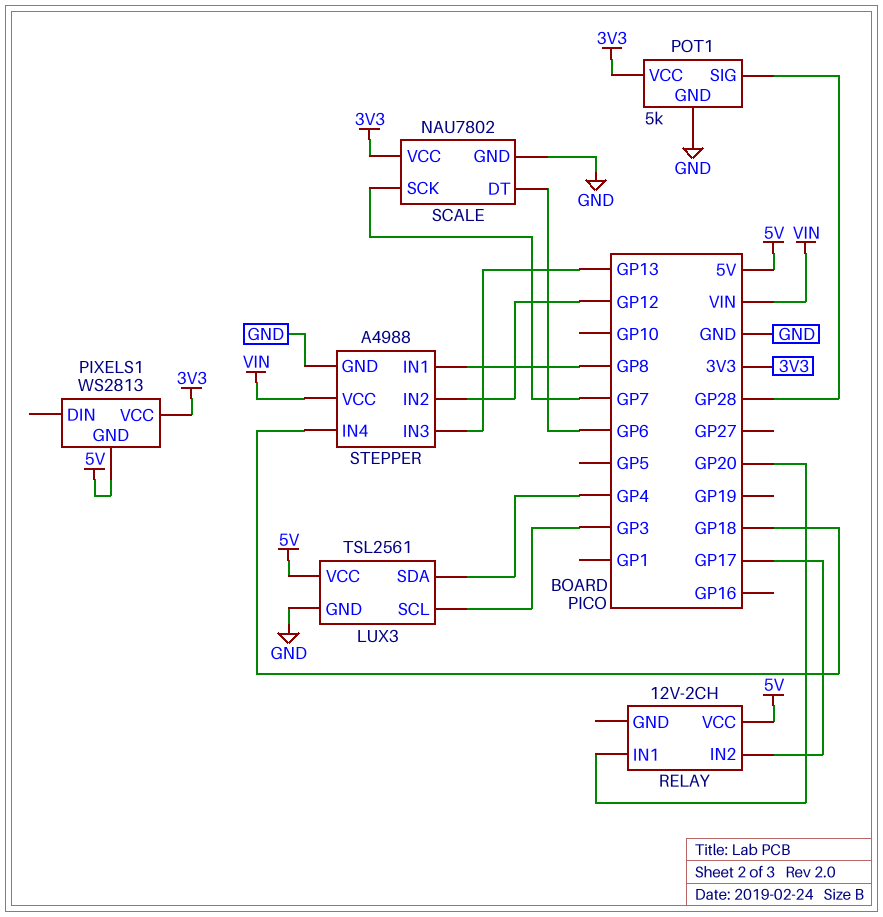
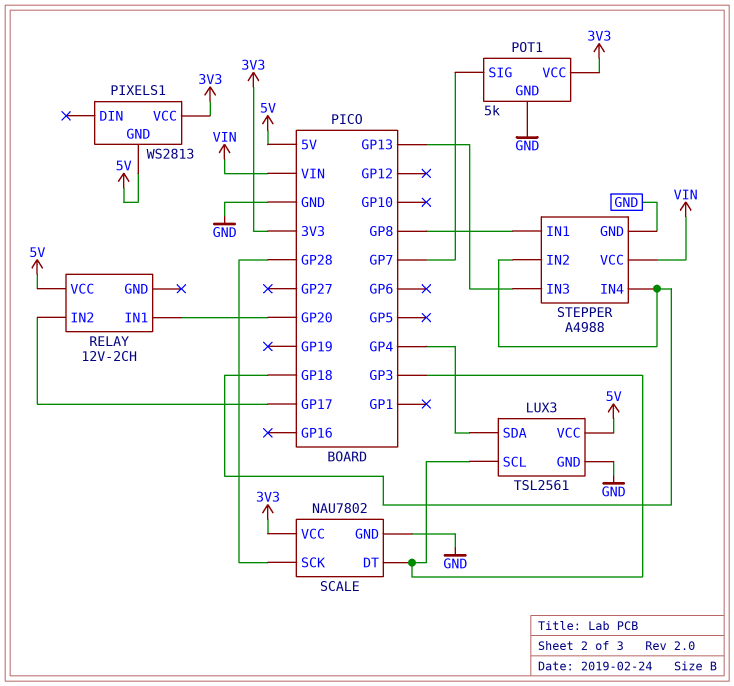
POT1 pin SIG: GP28 -> GP7
SCALE pin DT: GP6 -> GP3
SCALE pin SCK: GP7 -> GP28
STEPPER pin IN2: GP12 -> GP18

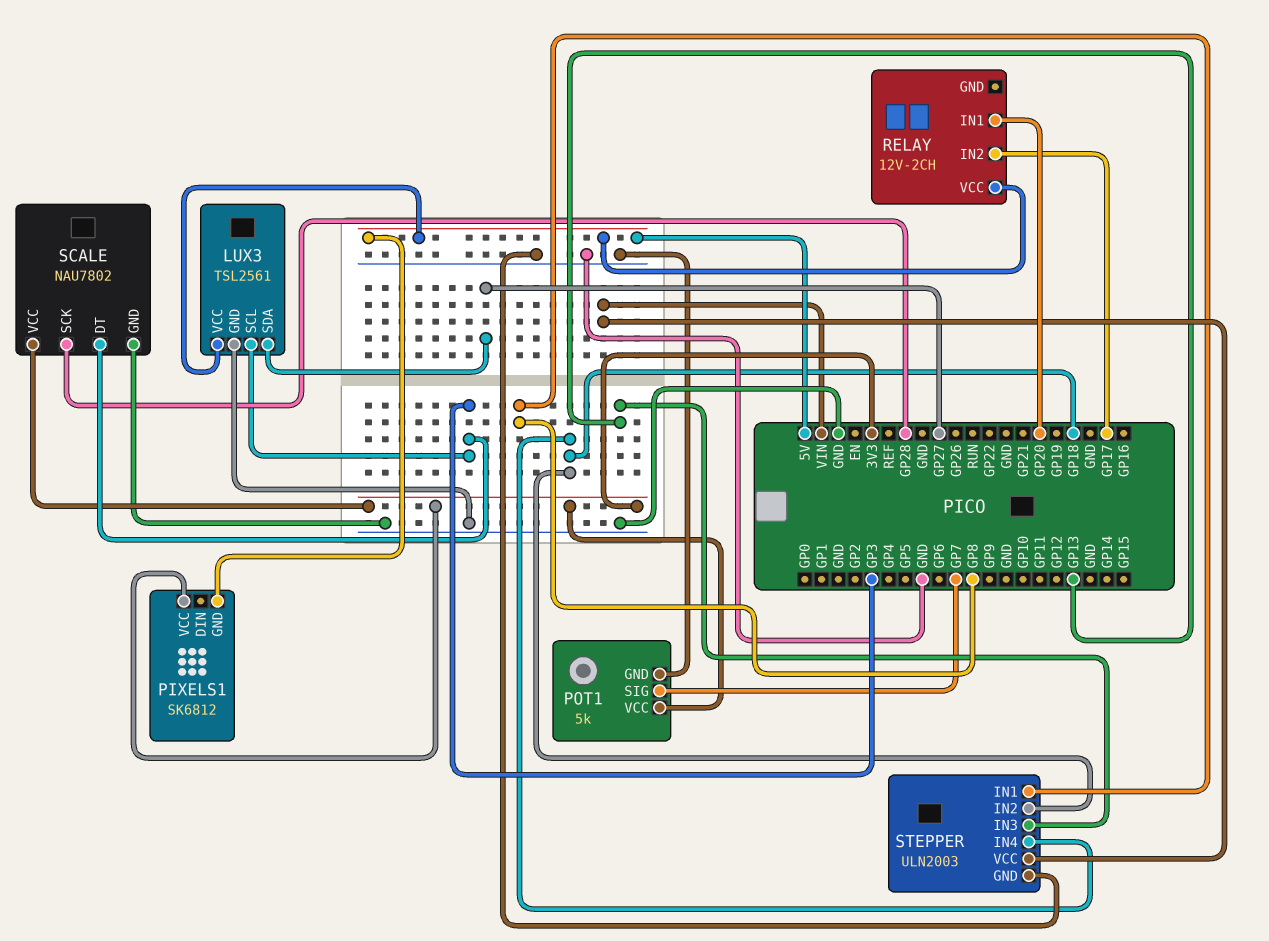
LUX3 pin SDA: GP4 -> GP27
PIXELS1: WS2813 -> SK6812
STEPPER: A4988 -> ULN2003

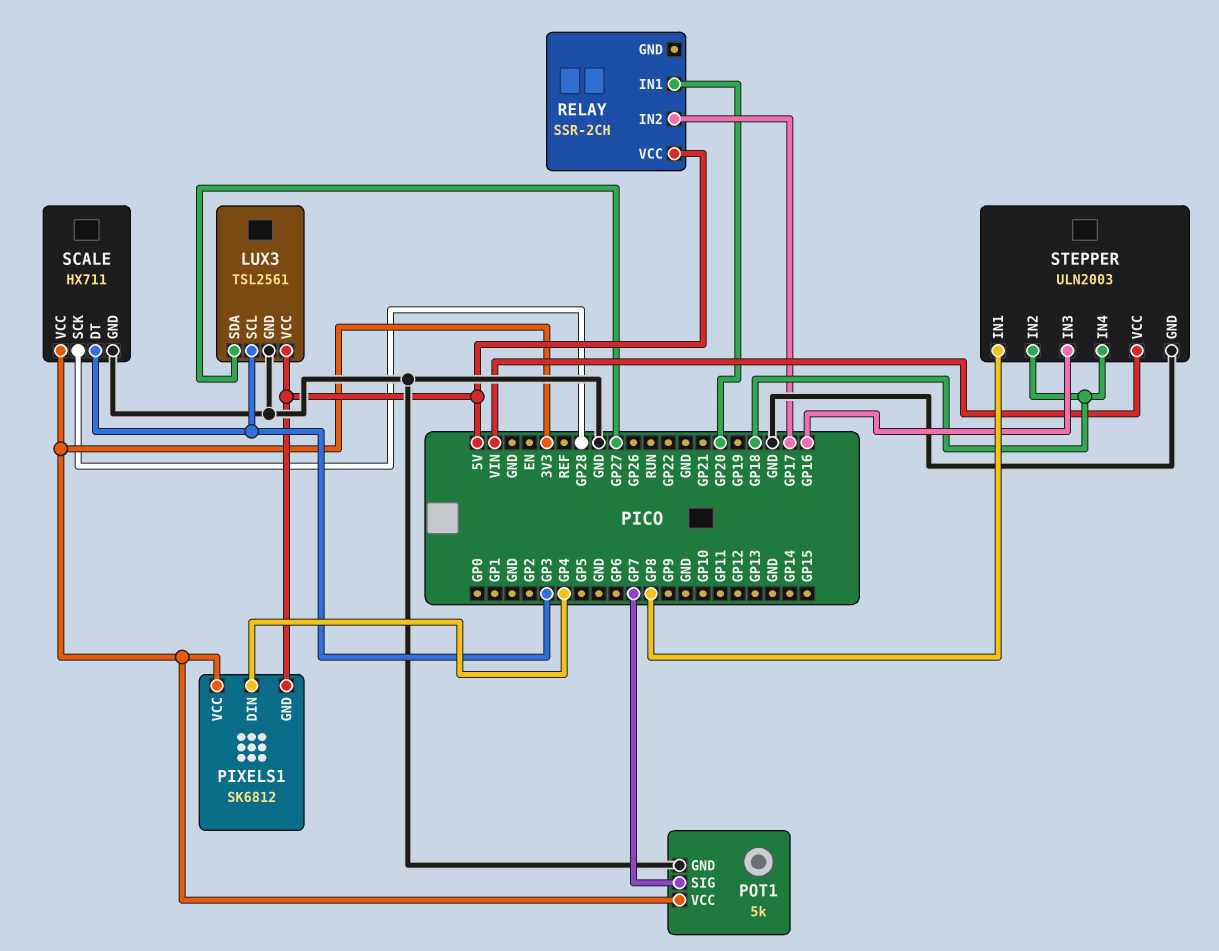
PIXELS1 pin DIN: none -> GP4
RELAY: 12V-2CH -> SSR-2CH
SCALE: NAU7802 -> HX711
STEPPER pin IN3: GP13 -> GP16

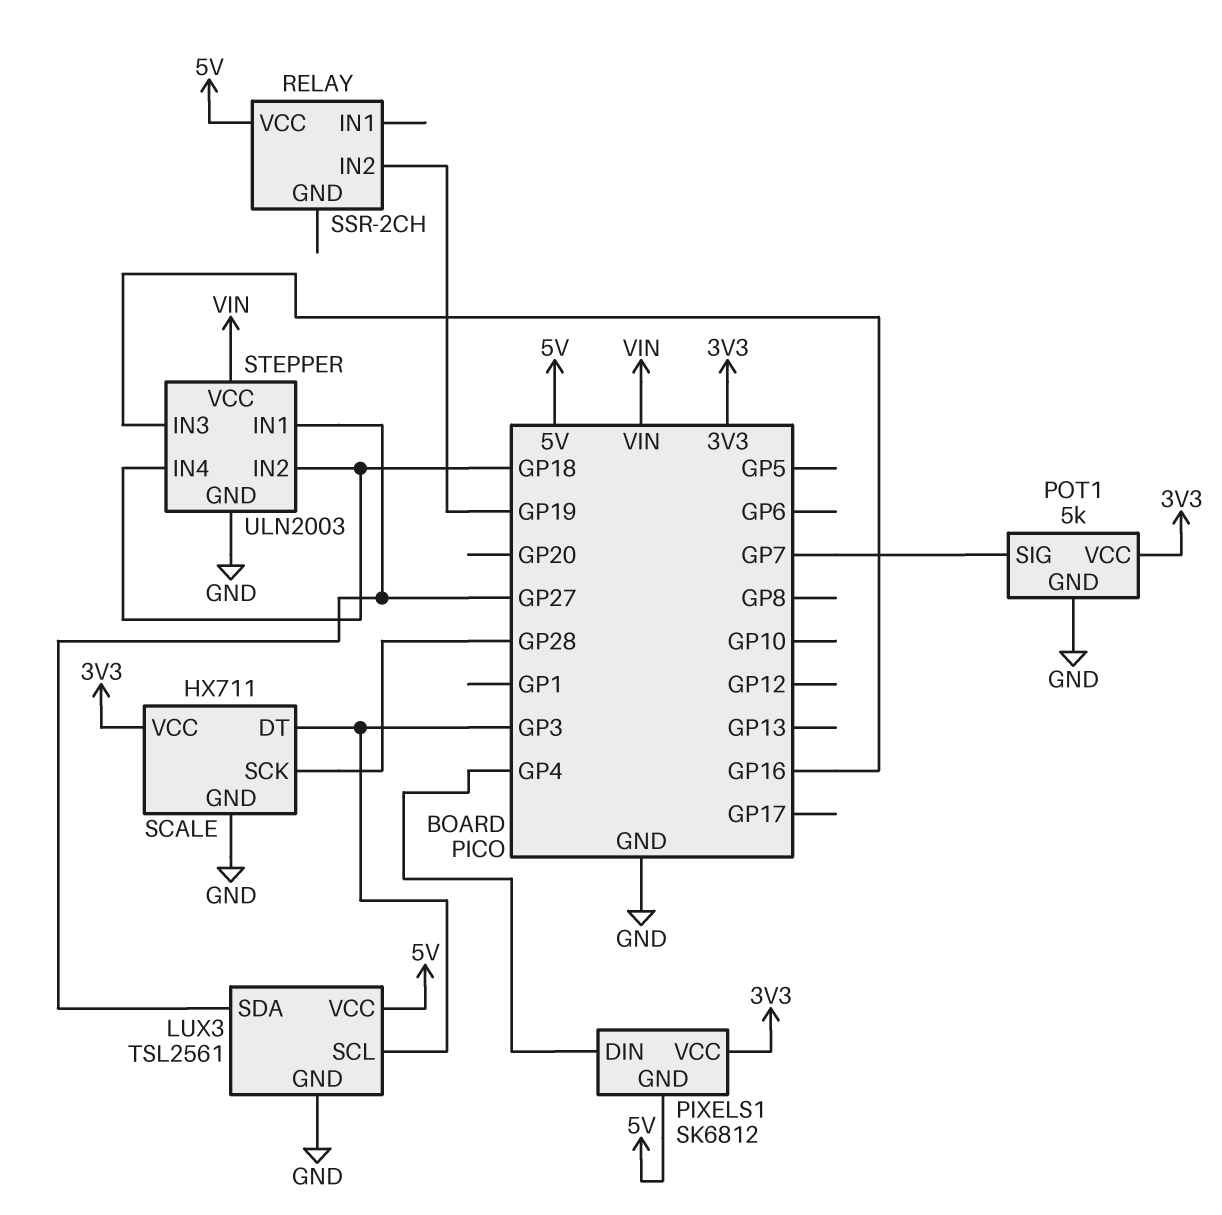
RELAY pin IN1: GP20 -> none
RELAY pin IN2: GP17 -> GP19
STEPPER pin IN1: GP8 -> GP27

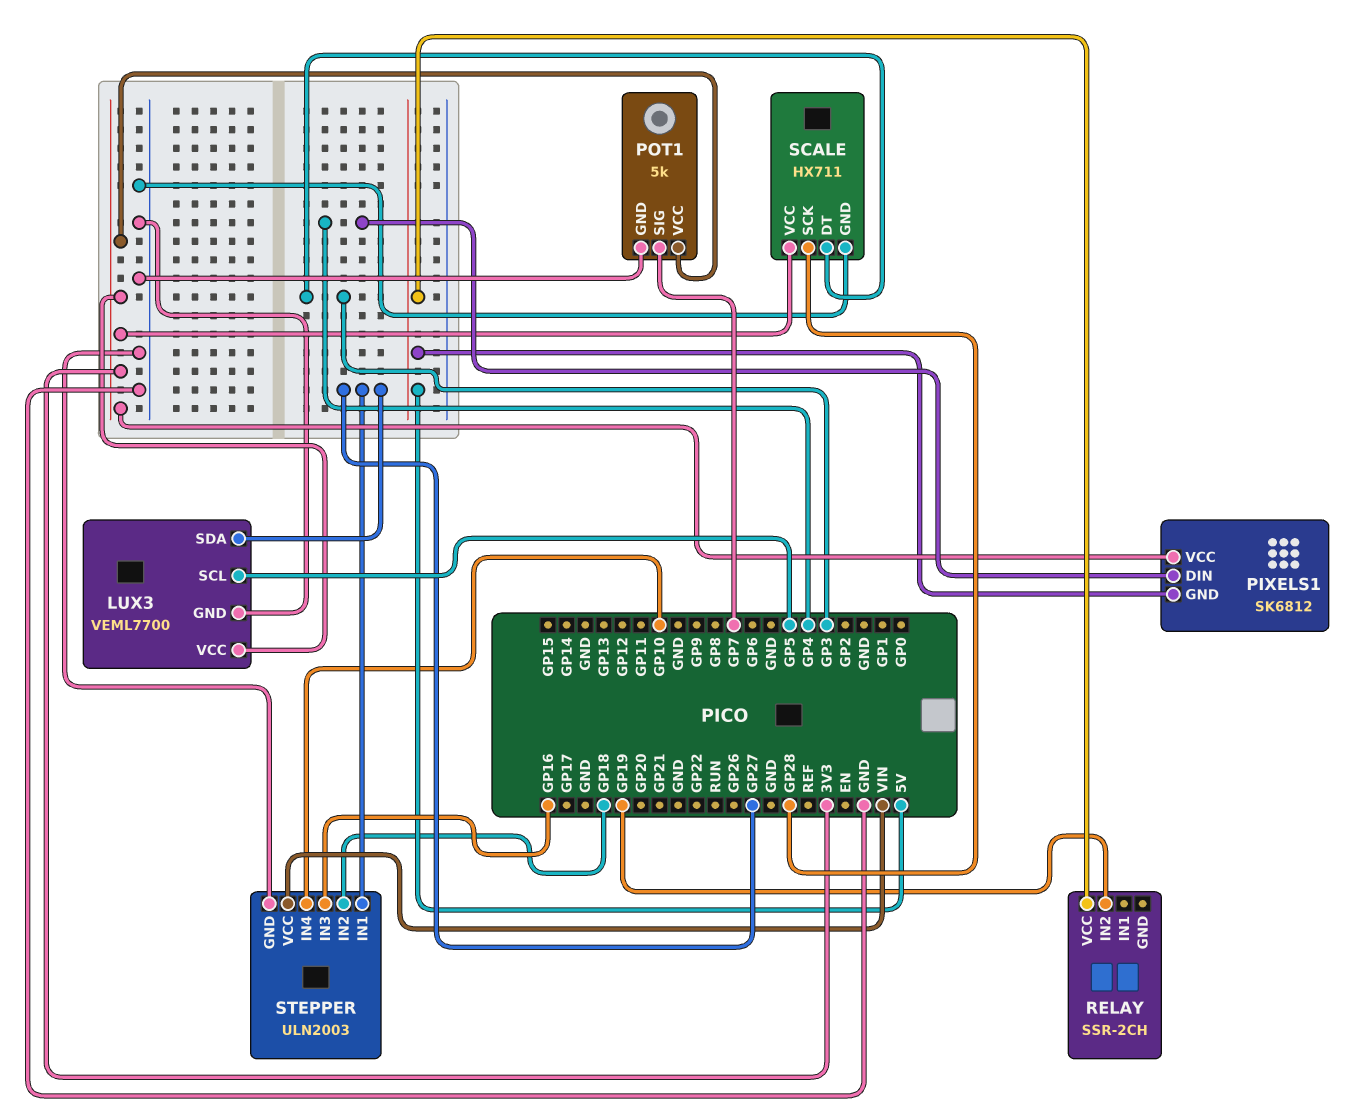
LUX3: TSL2561 -> VEML7700
LUX3 pin SCL: GP3 -> GP5
LUX3 pin VCC: 5V -> 3V3
STEPPER pin IN4: GP18 -> GP10

